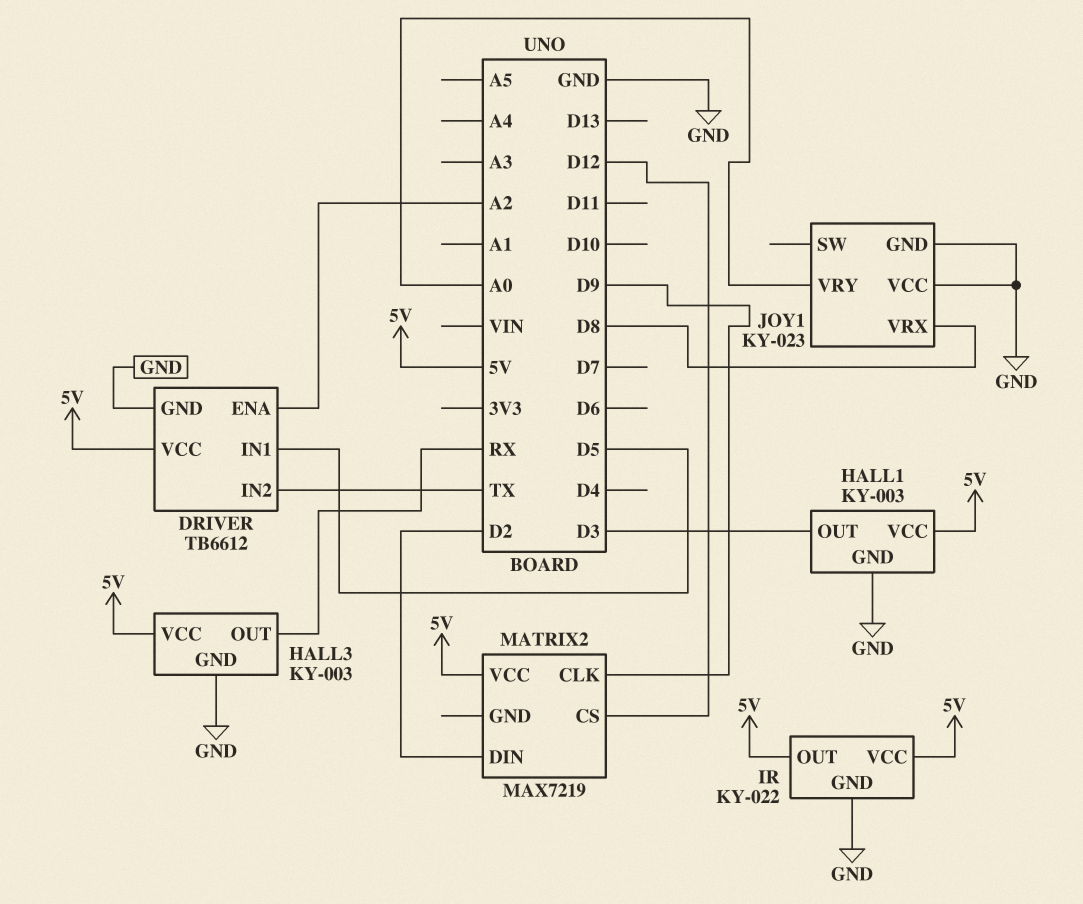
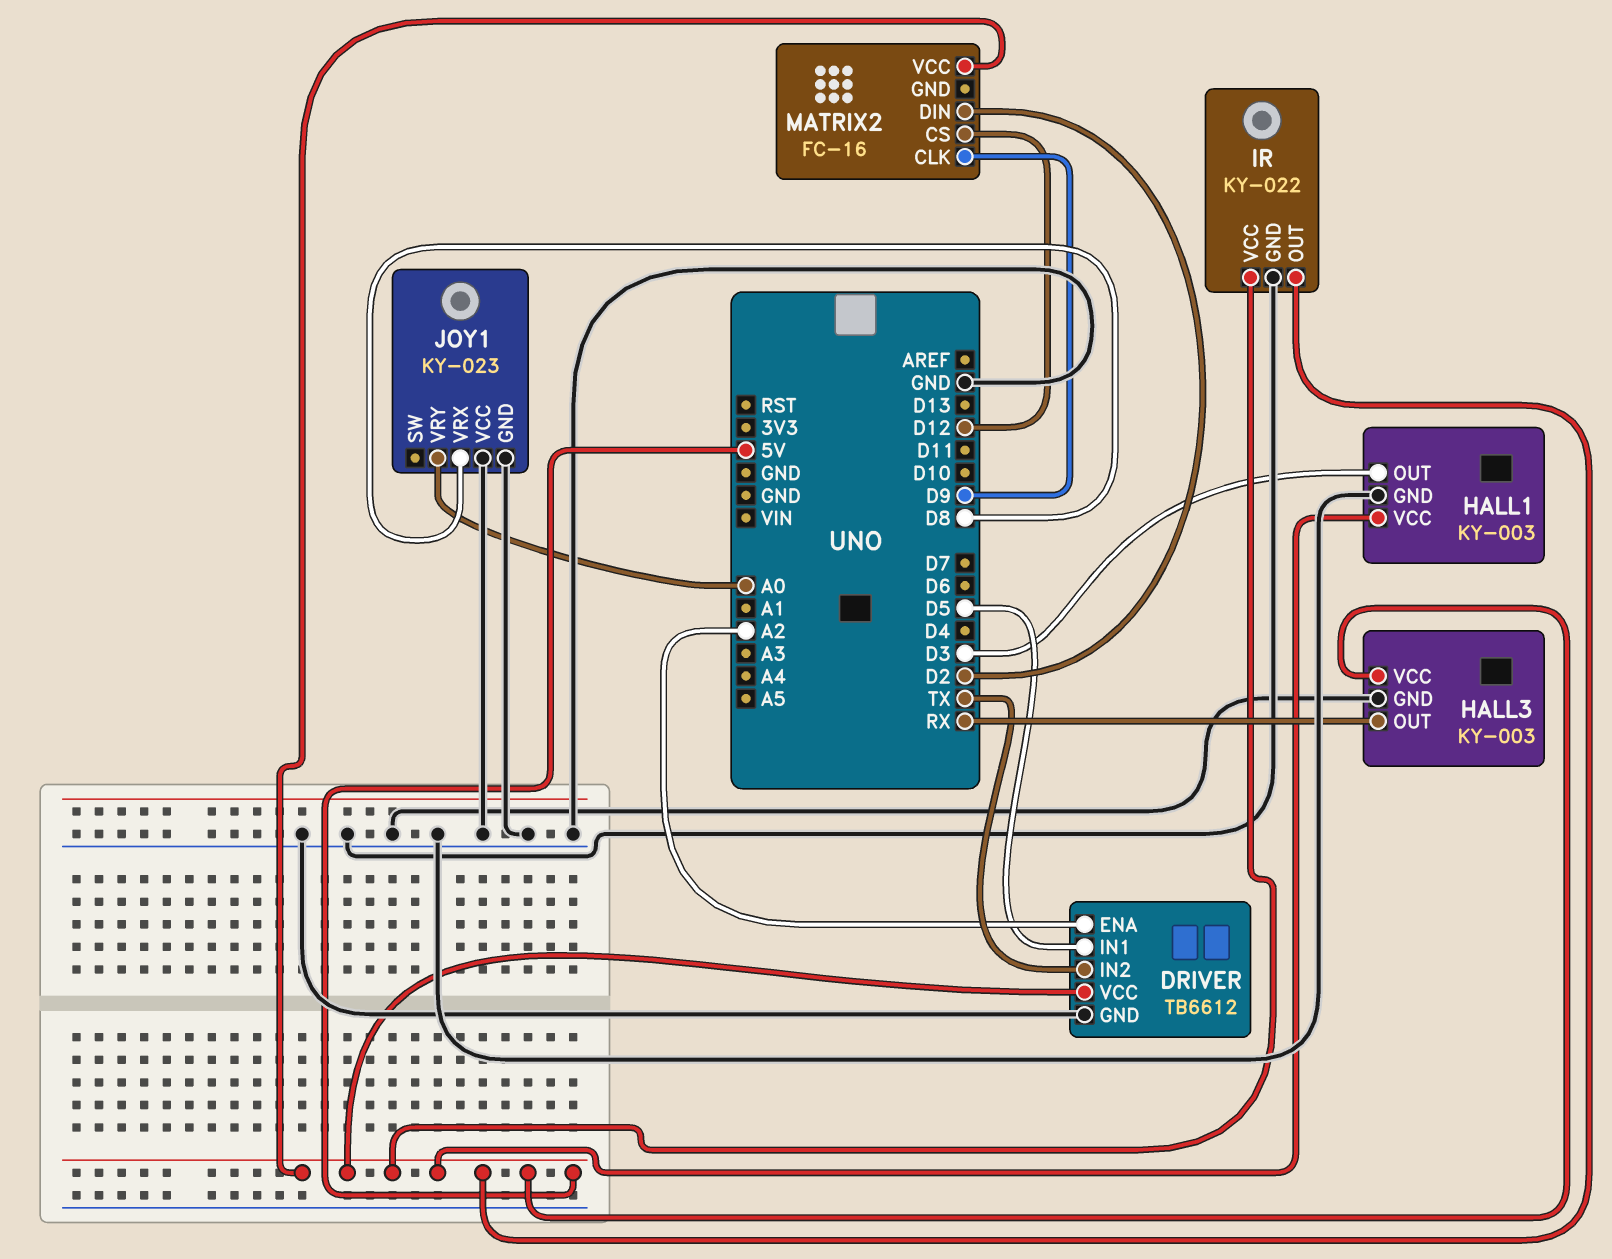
MATRIX2: MAX7219 -> FC-16

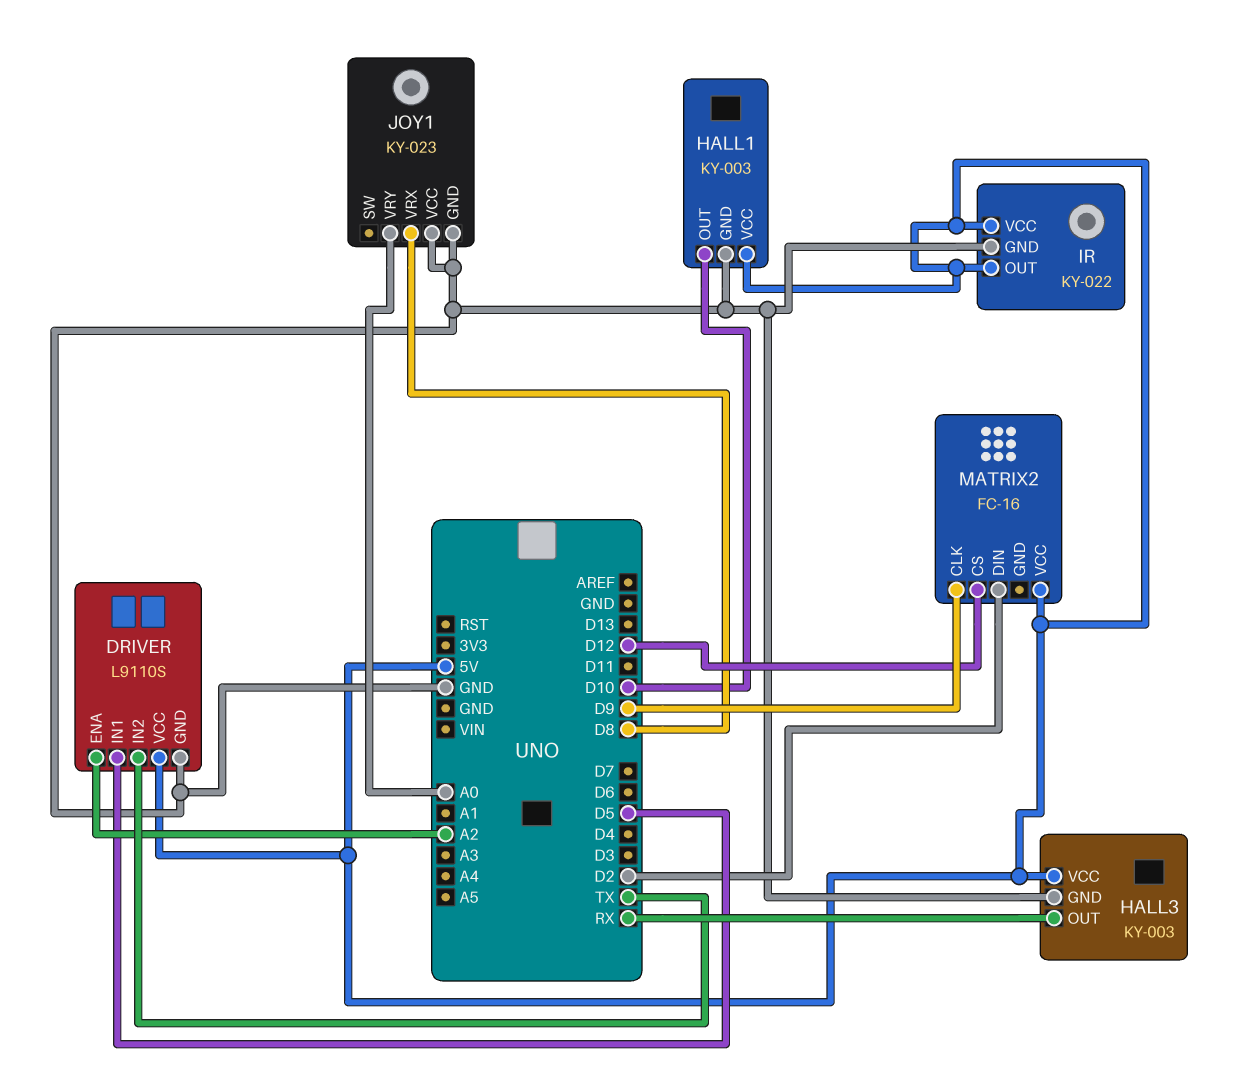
DRIVER: TB6612 -> L9110S
HALL1 pin OUT: D3 -> D10

